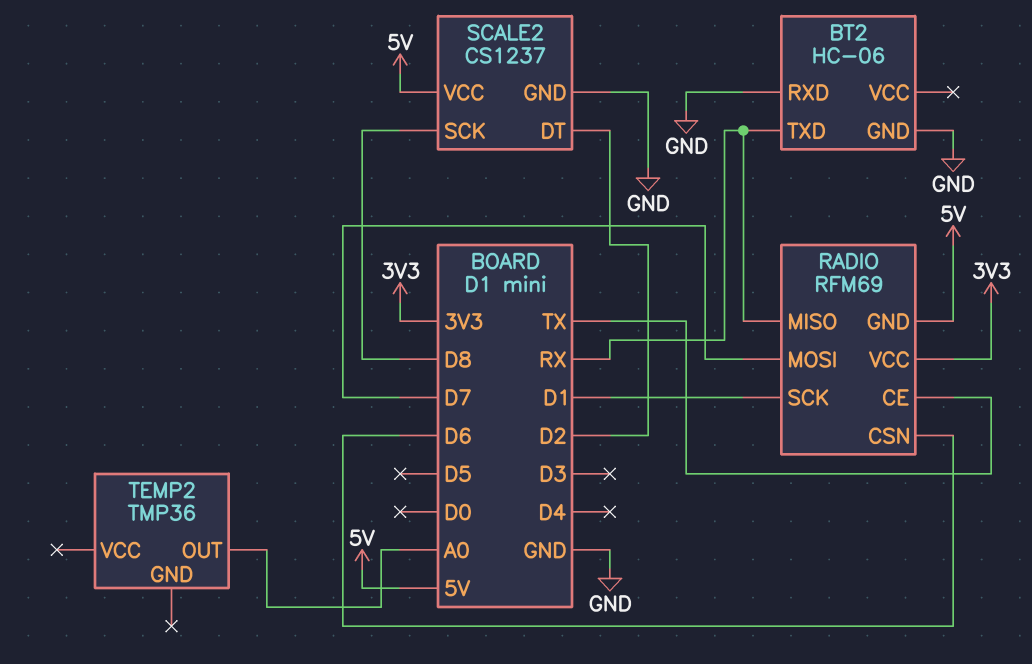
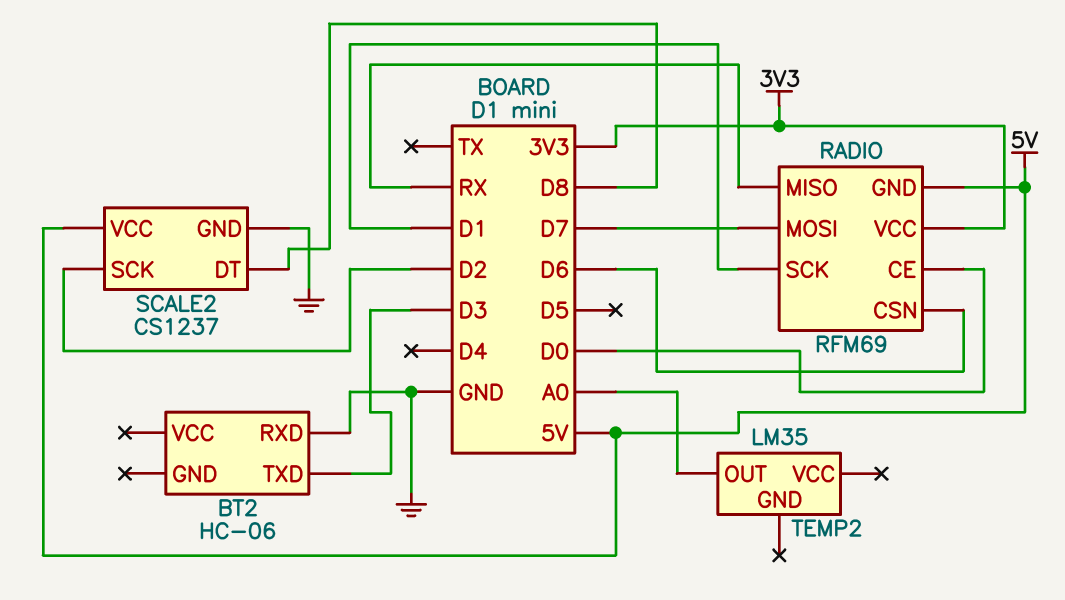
BT2 pin GND: GND -> none
BT2 pin TXD: RX -> D3
RADIO pin CE: TX -> D0
SCALE2 pin DT: D2 -> D8
SCALE2 pin SCK: D8 -> D2
TEMP2: TMP36 -> LM35

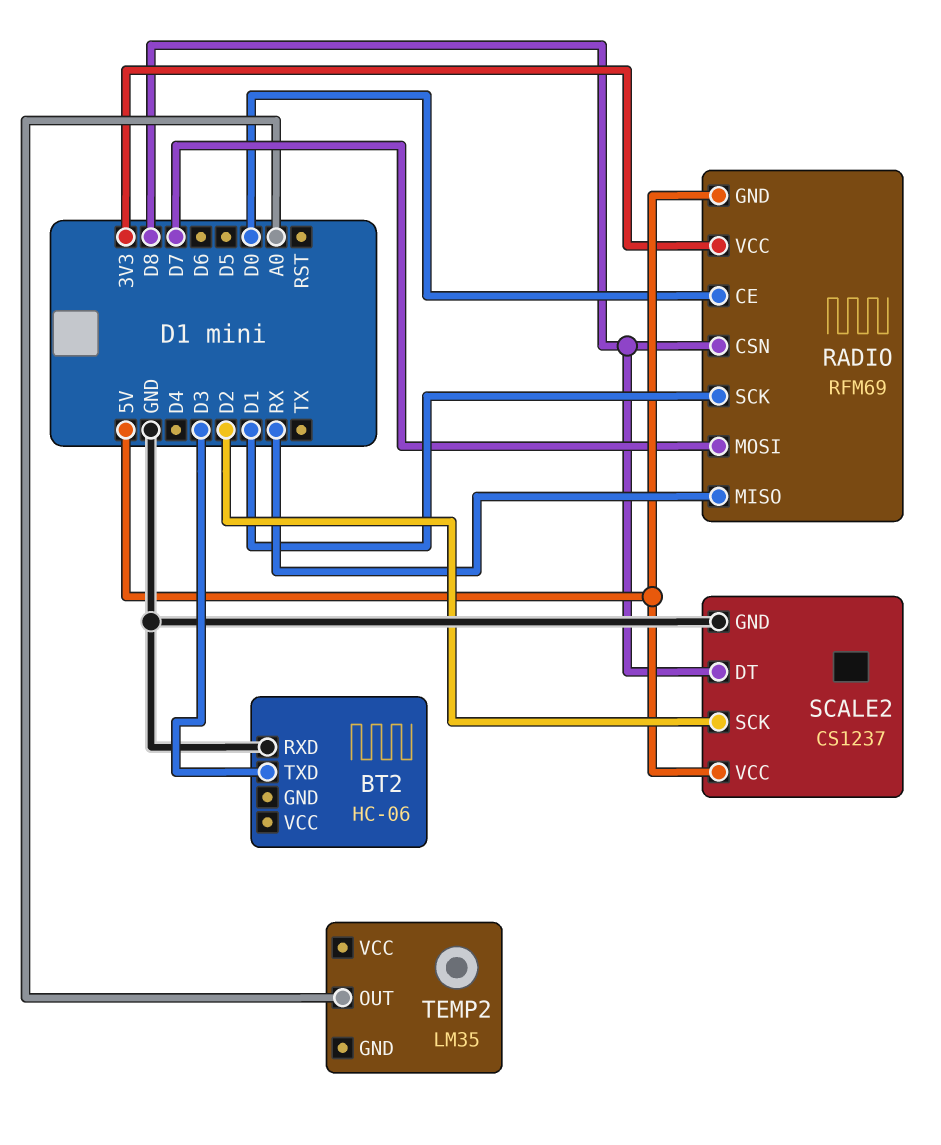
RADIO pin CSN: D6 -> D8

